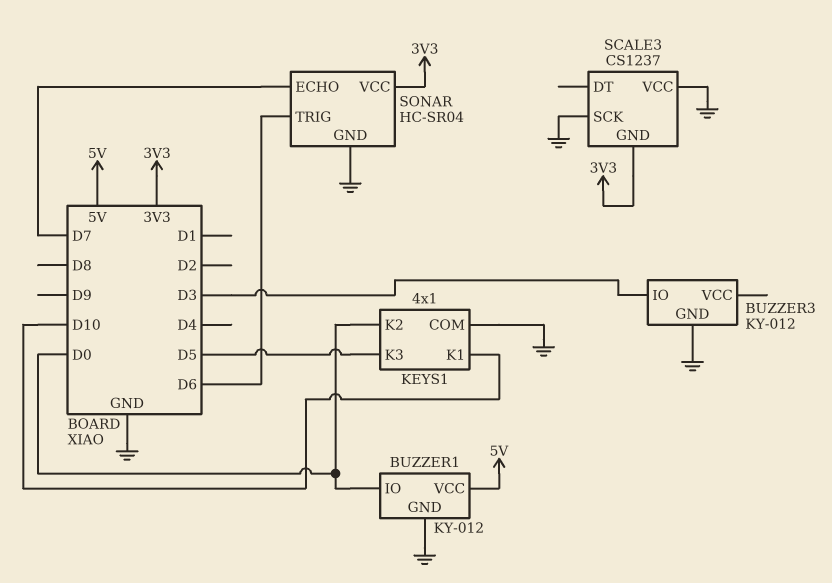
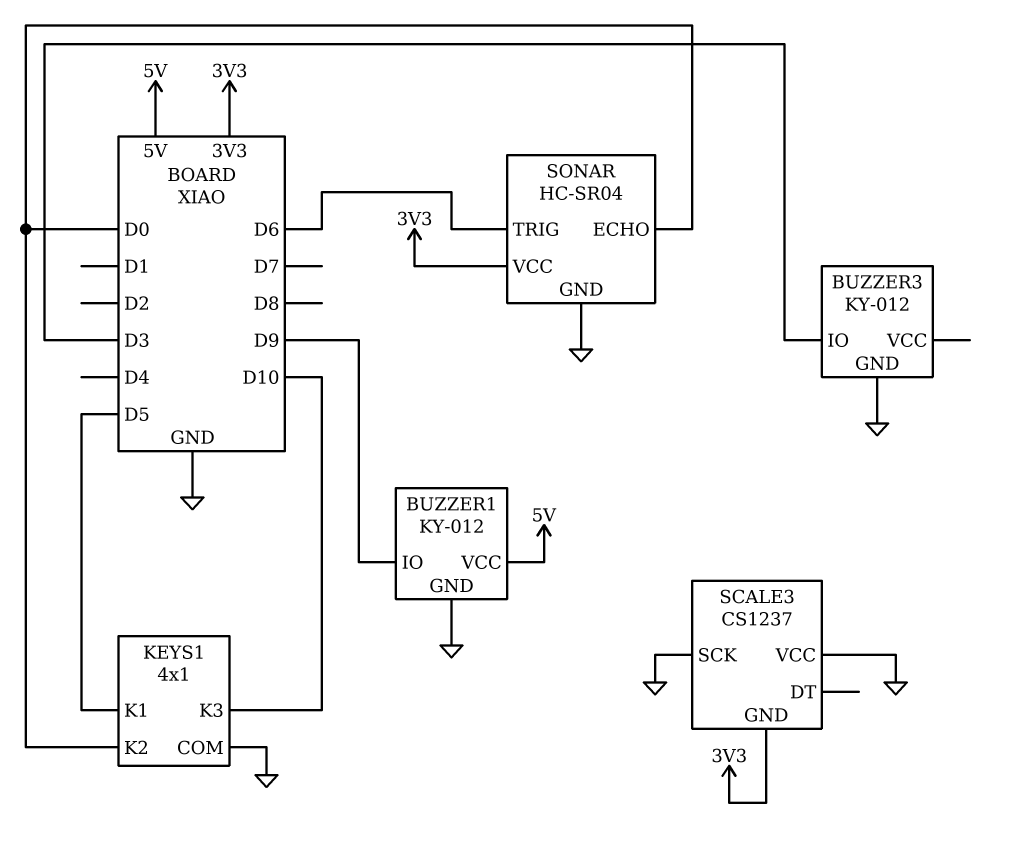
BUZZER1 pin IO: D0 -> D9
KEYS1 pin K1: D10 -> D5
KEYS1 pin K3: D5 -> D10
SONAR pin ECHO: D7 -> D0

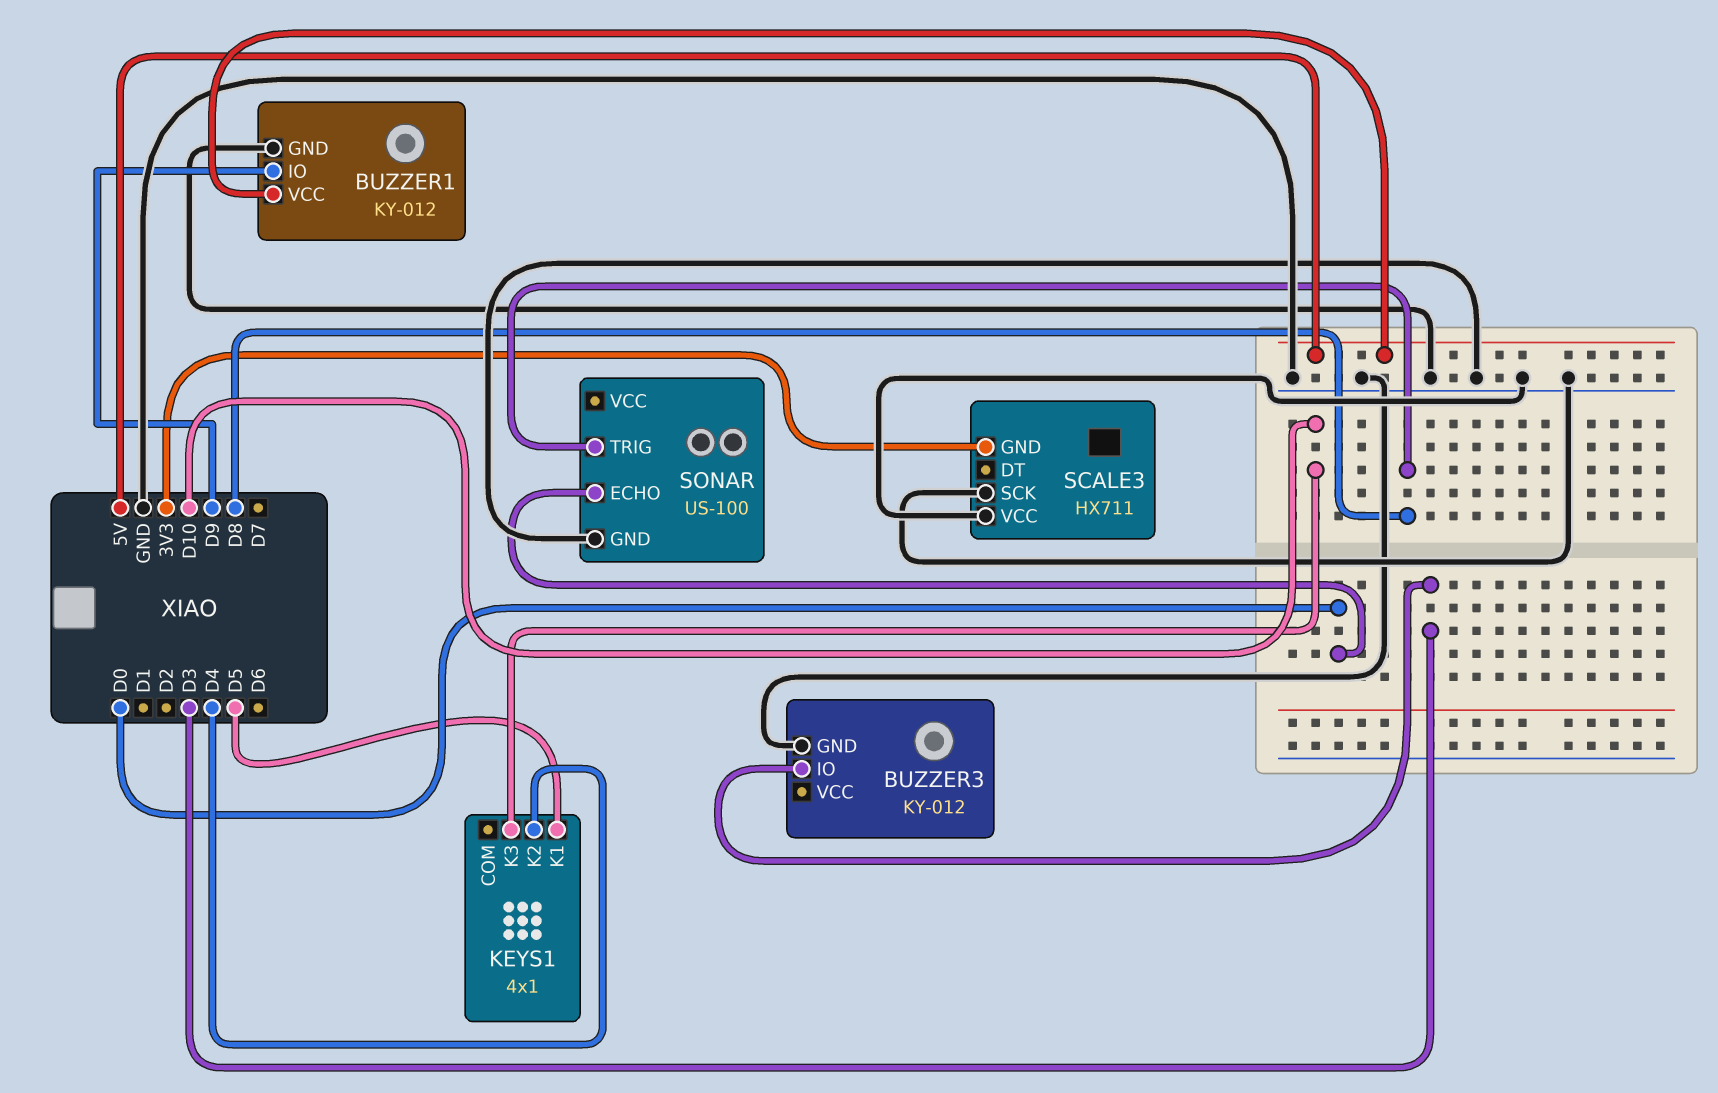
KEYS1 pin COM: GND -> none
KEYS1 pin K2: D0 -> D4
SCALE3: CS1237 -> HX711
SONAR: HC-SR04 -> US-100
SONAR pin TRIG: D6 -> D8
SONAR pin VCC: 3V3 -> none

